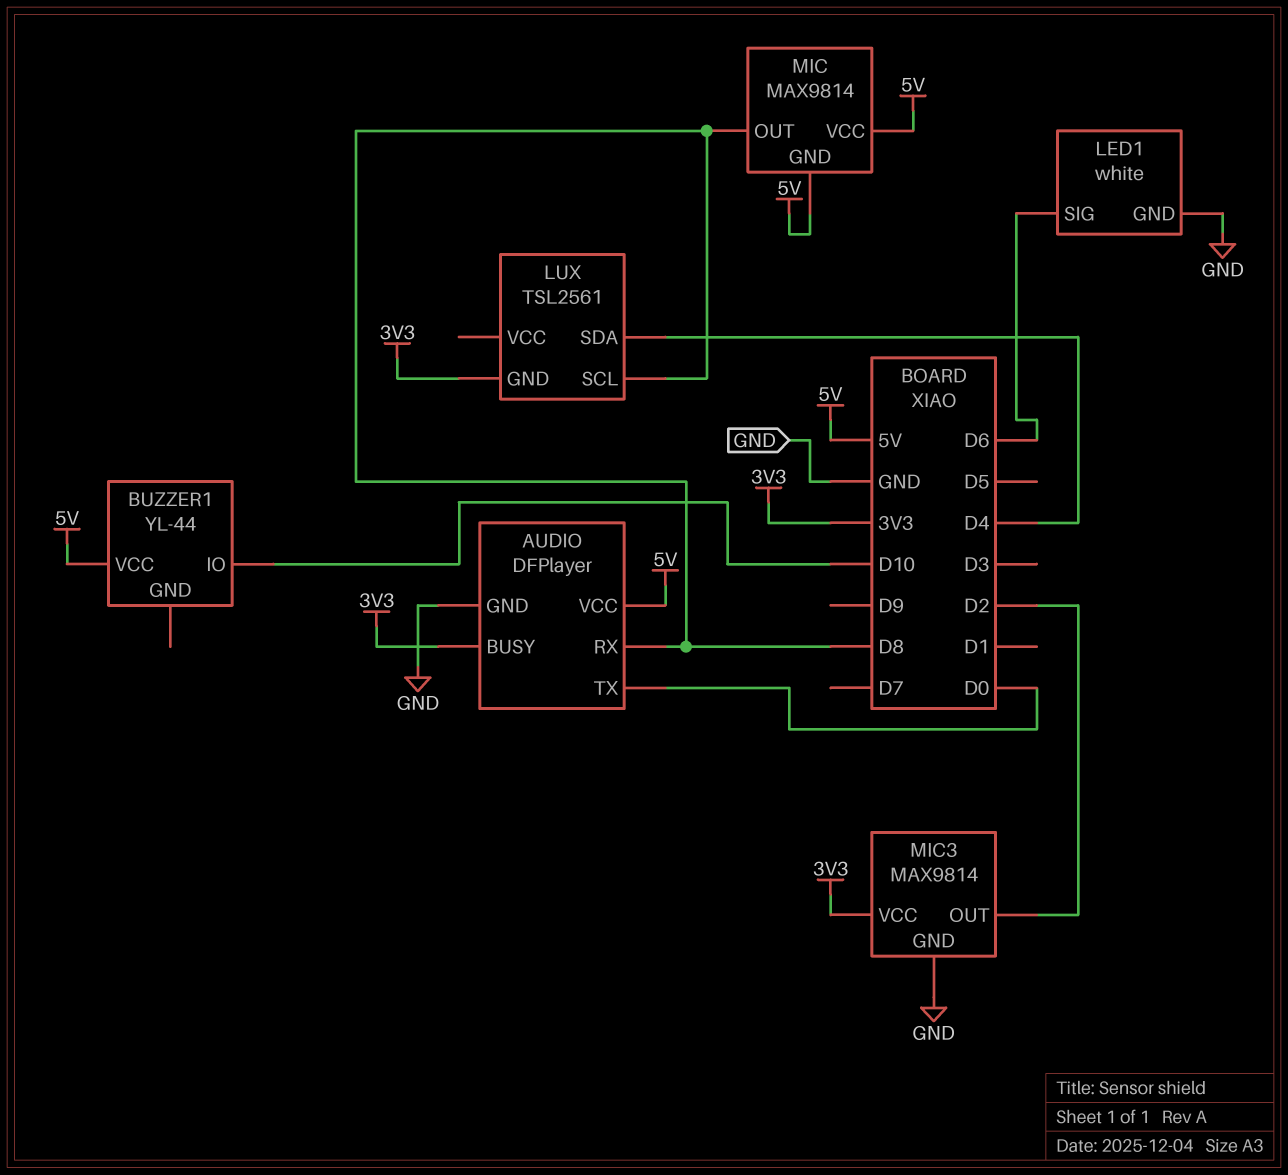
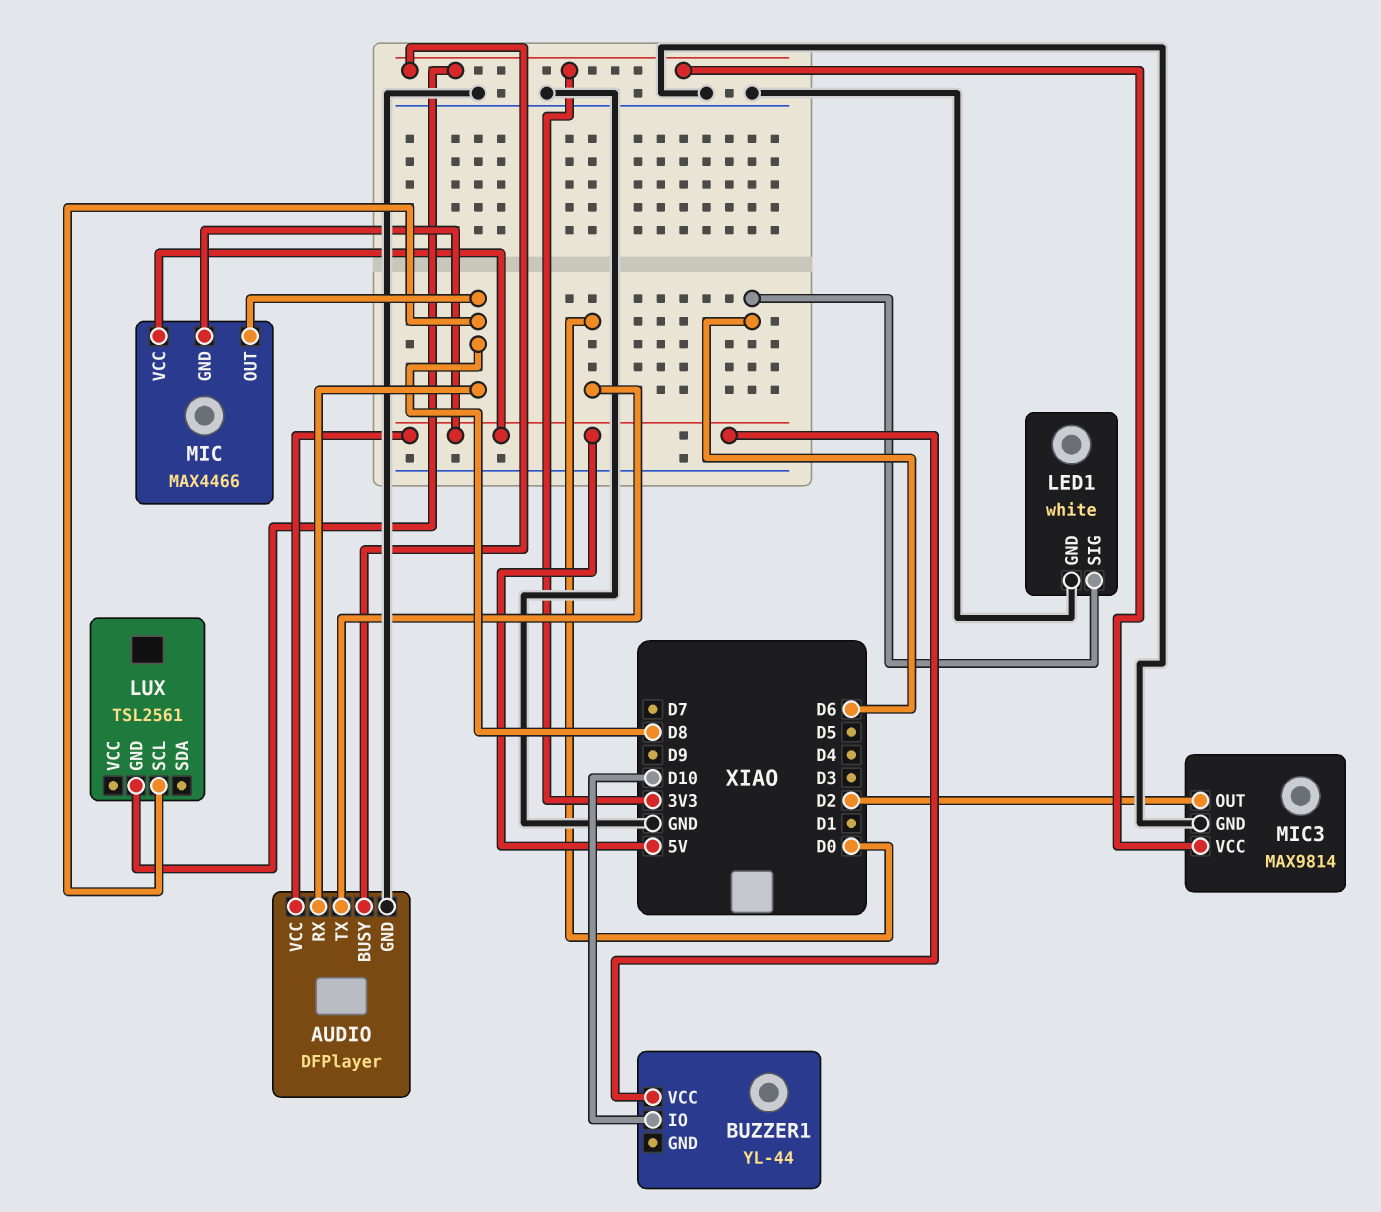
LUX pin SDA: D4 -> none
MIC: MAX9814 -> MAX4466

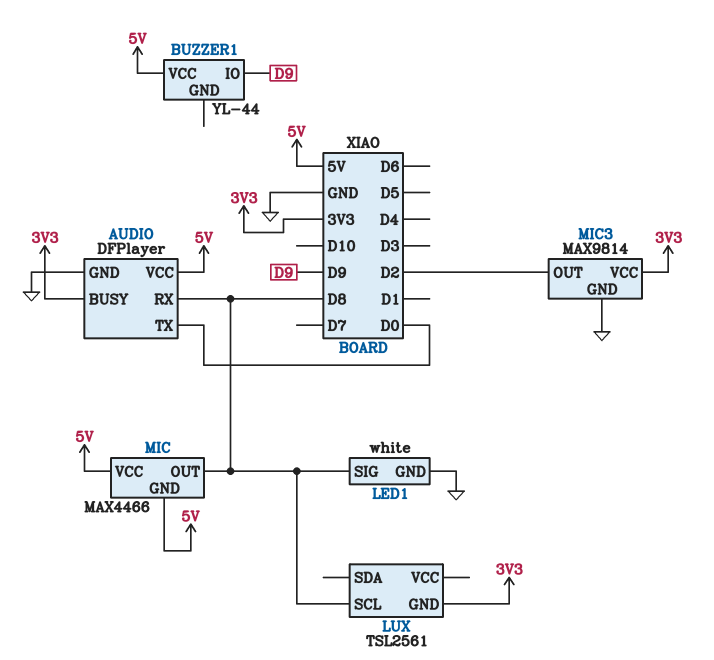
BUZZER1 pin IO: D10 -> D9
LED1 pin SIG: D6 -> D8

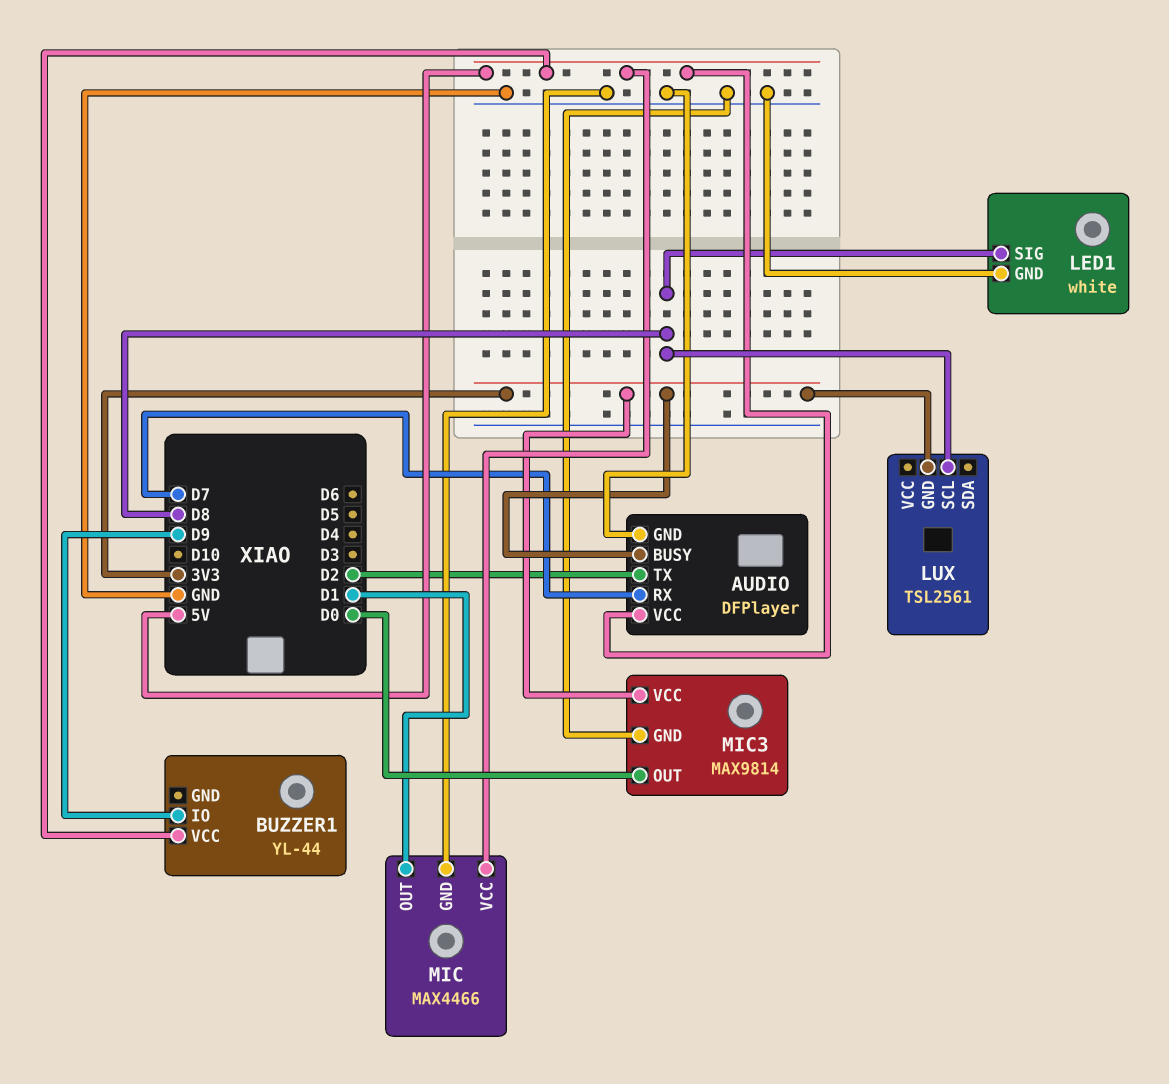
AUDIO pin RX: D8 -> D7
AUDIO pin TX: D0 -> D2
MIC pin GND: 5V -> GND
MIC pin OUT: D8 -> D1
MIC3 pin OUT: D2 -> D0

